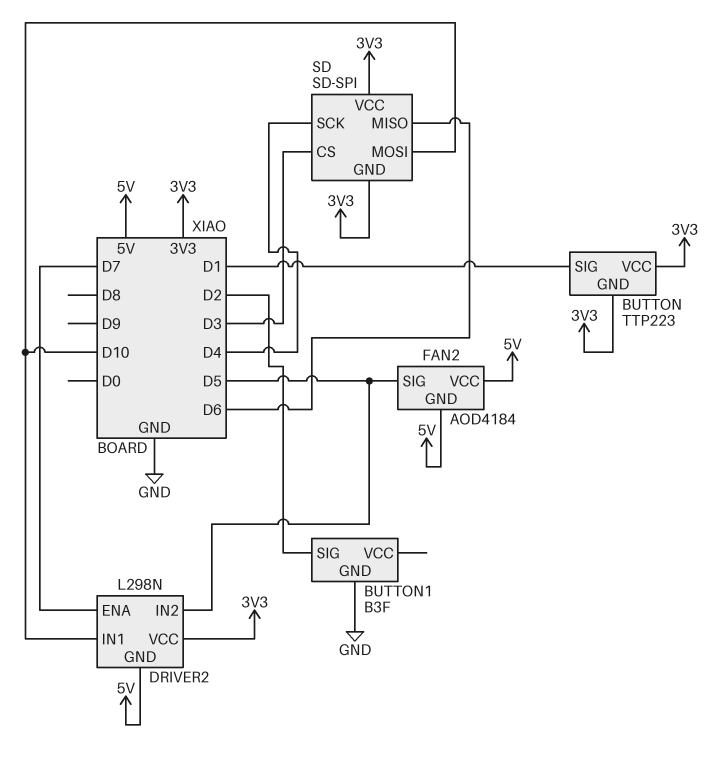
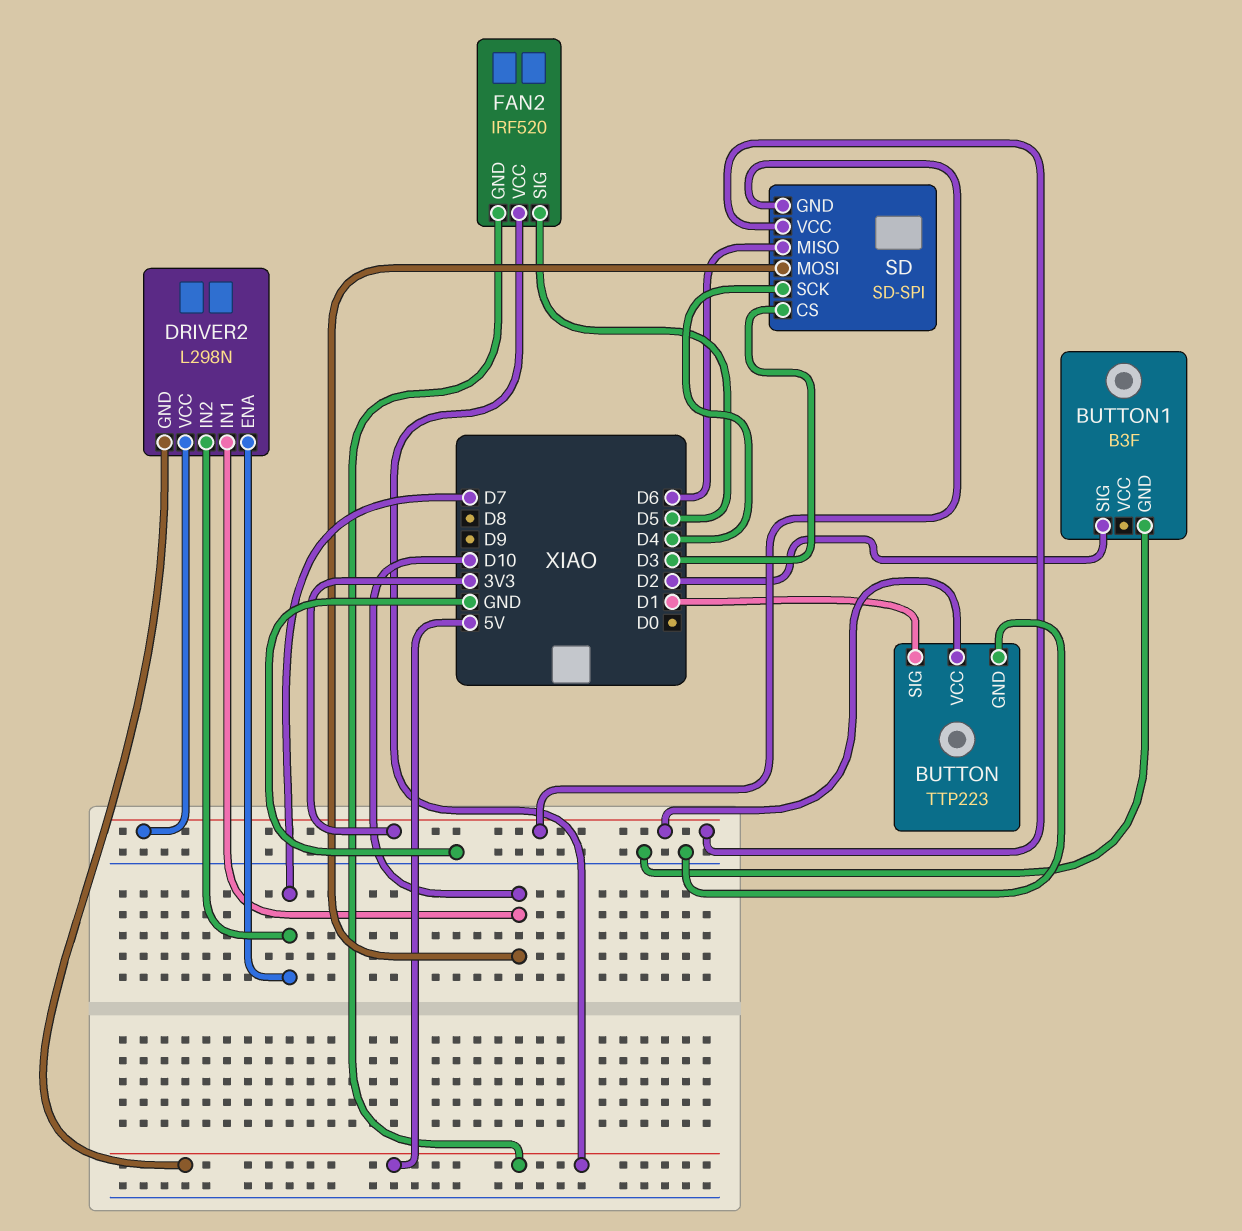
BUTTON pin GND: 3V3 -> GND
DRIVER2 pin IN2: D5 -> D7
FAN2: AOD4184 -> IRF520

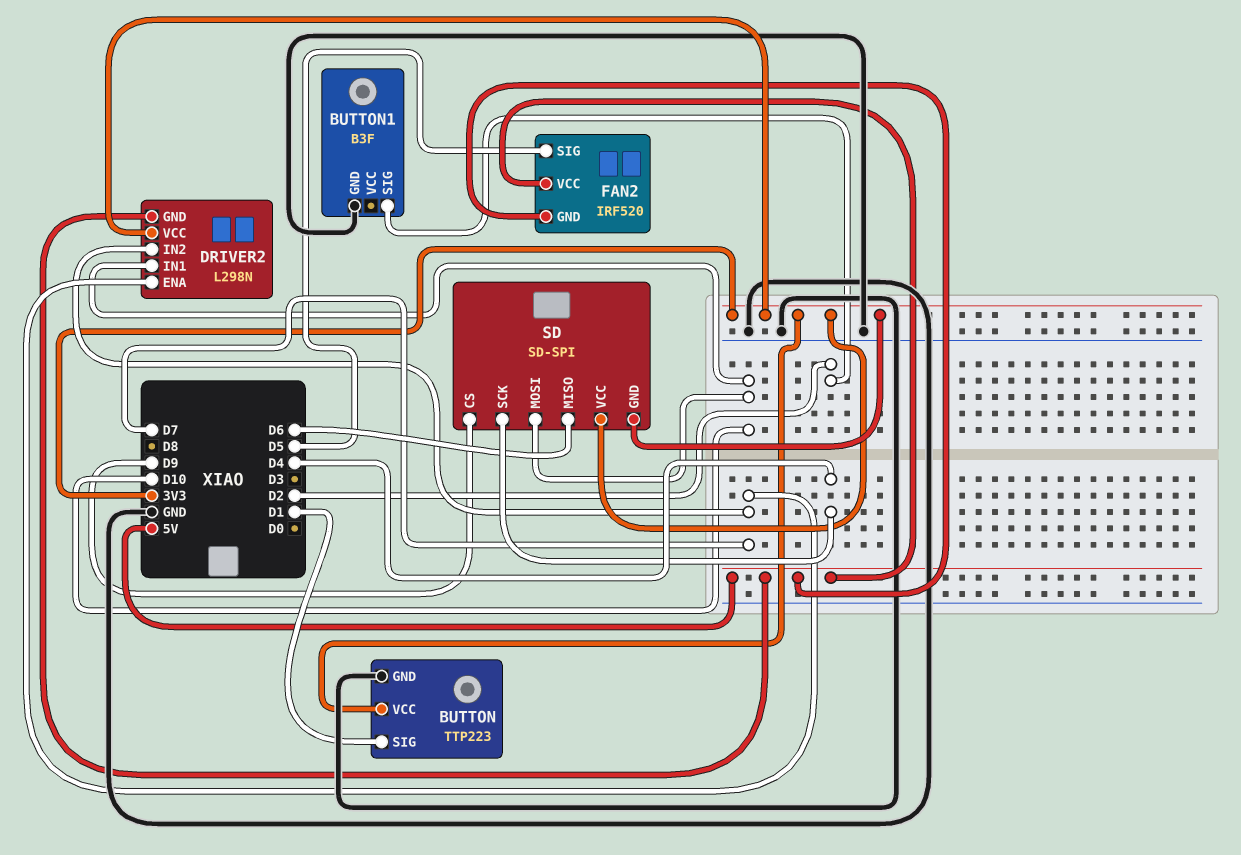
SD pin CS: D3 -> D9

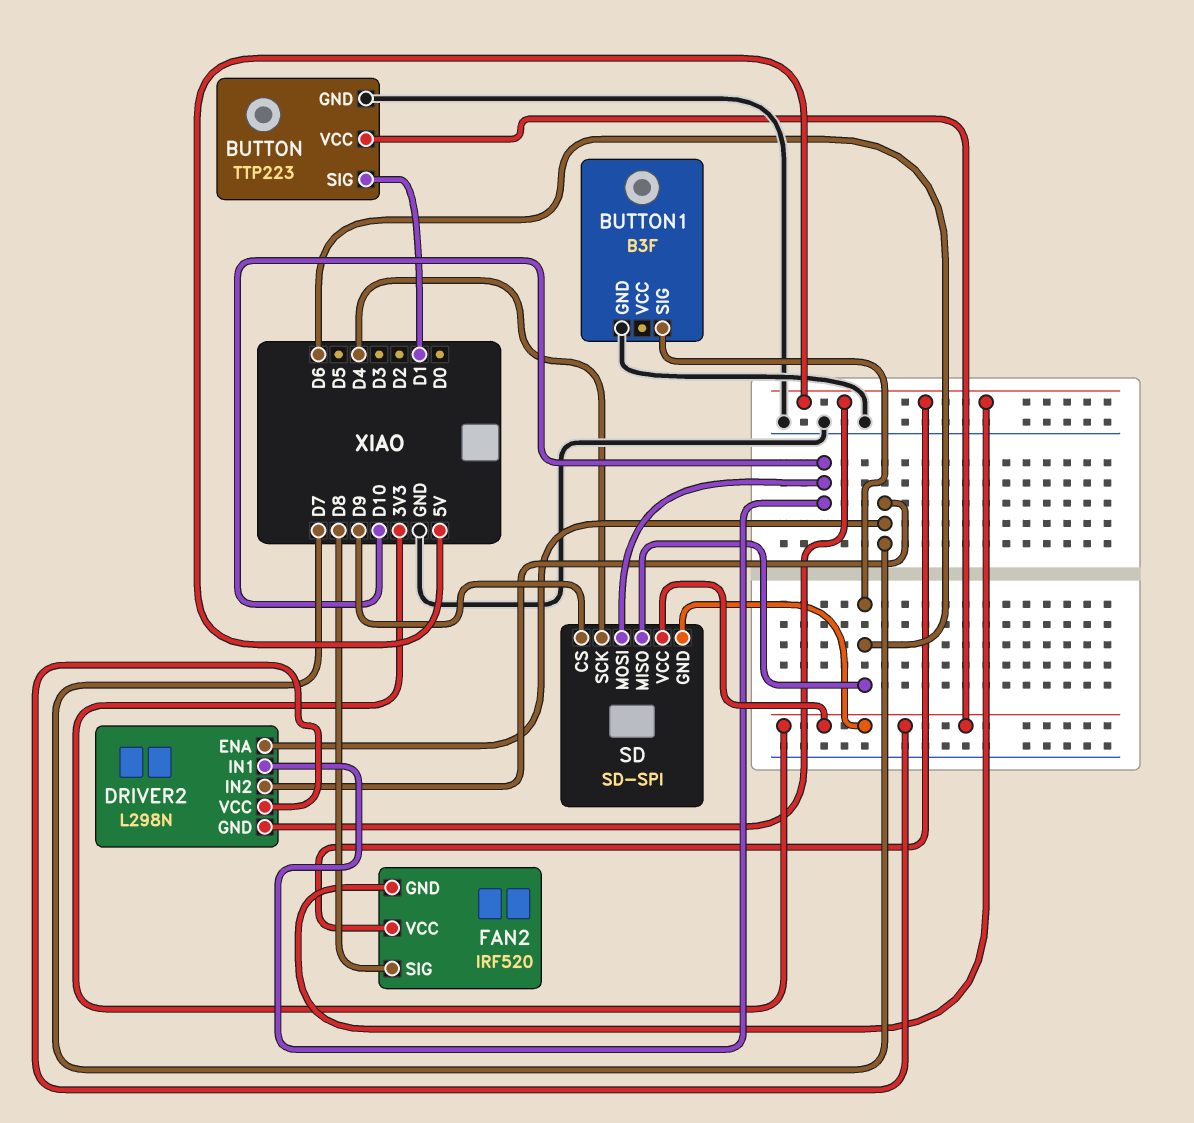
BUTTON1 pin SIG: D2 -> D6
FAN2 pin SIG: D5 -> D8

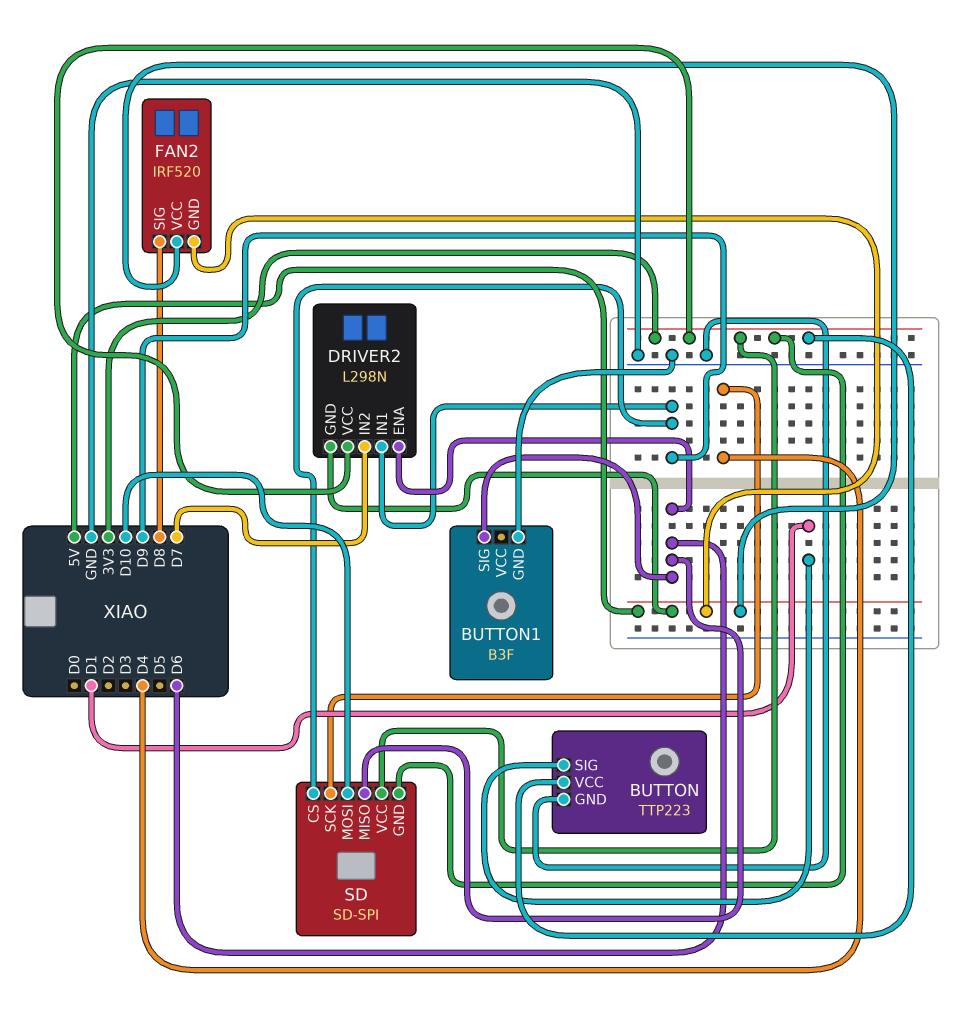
DRIVER2 pin ENA: D7 -> D6
DRIVER2 pin IN1: D10 -> D9

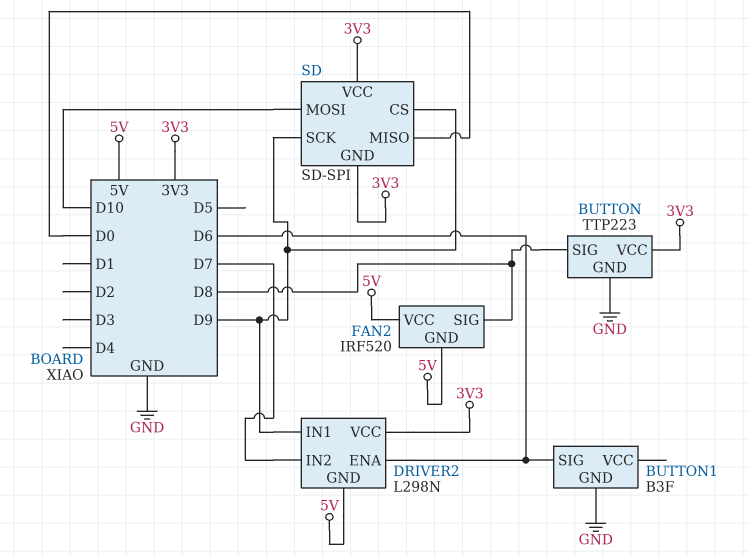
BUTTON pin SIG: D1 -> D8
SD pin MISO: D6 -> D0
SD pin SCK: D4 -> D9

